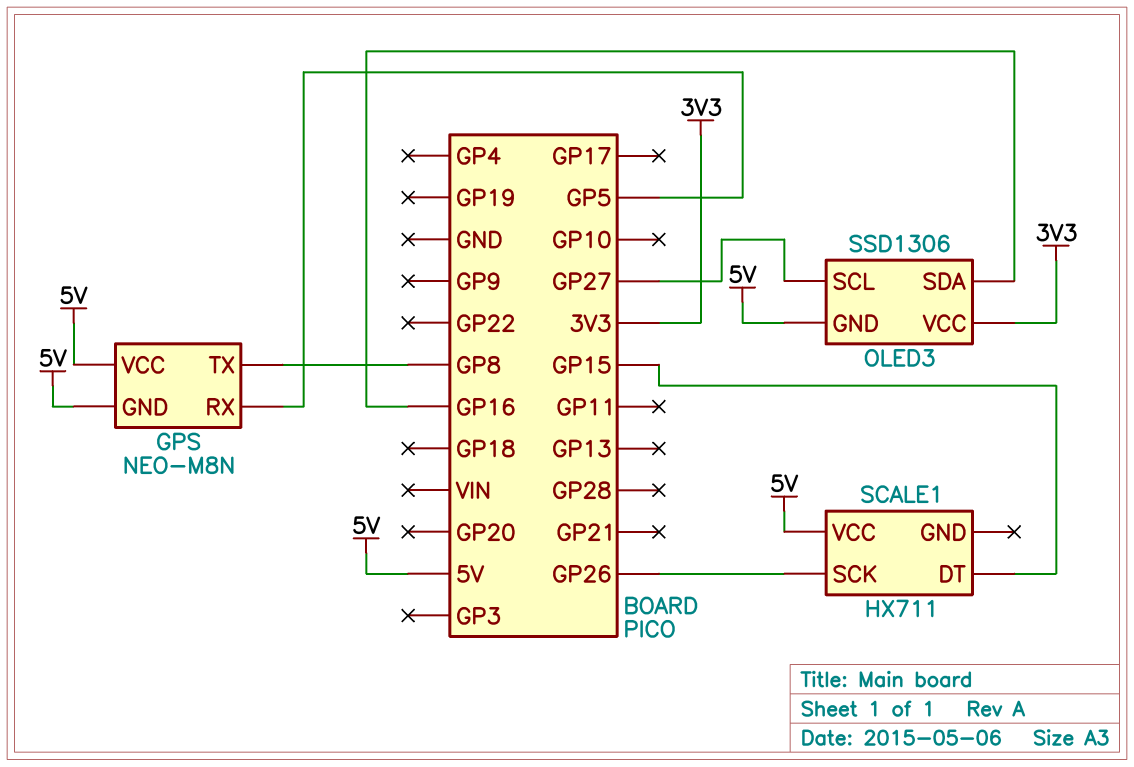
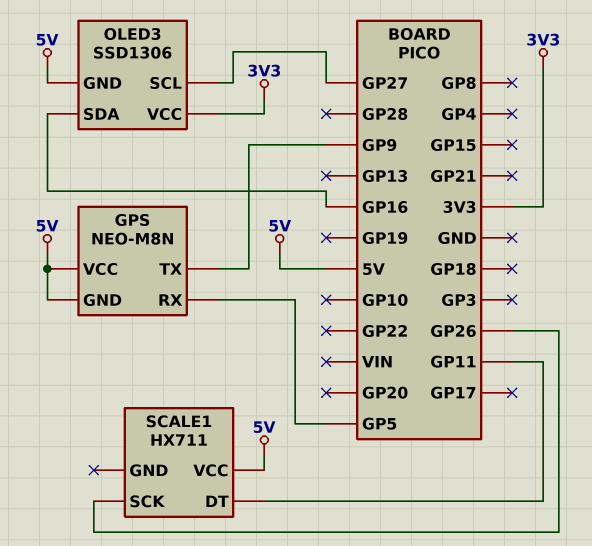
GPS pin TX: GP8 -> GP9
SCALE1 pin DT: GP15 -> GP11

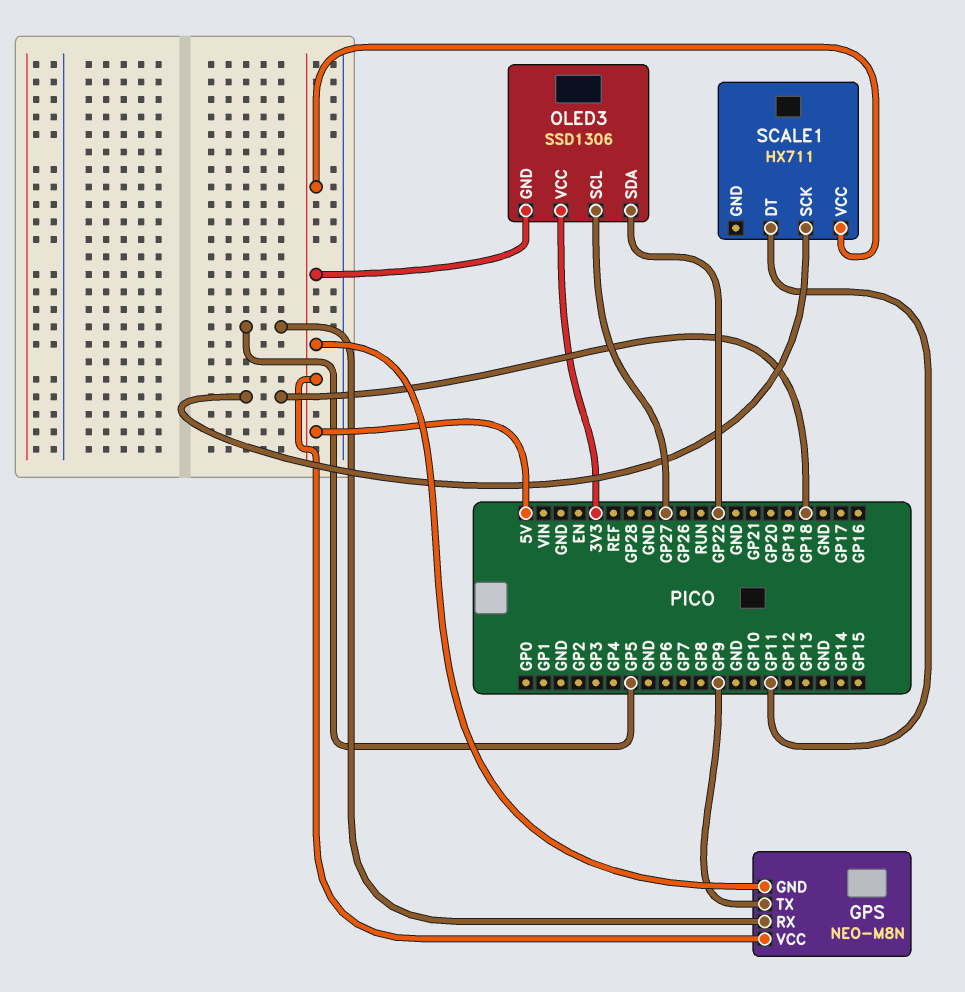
OLED3 pin SDA: GP16 -> GP22
SCALE1 pin SCK: GP26 -> GP18

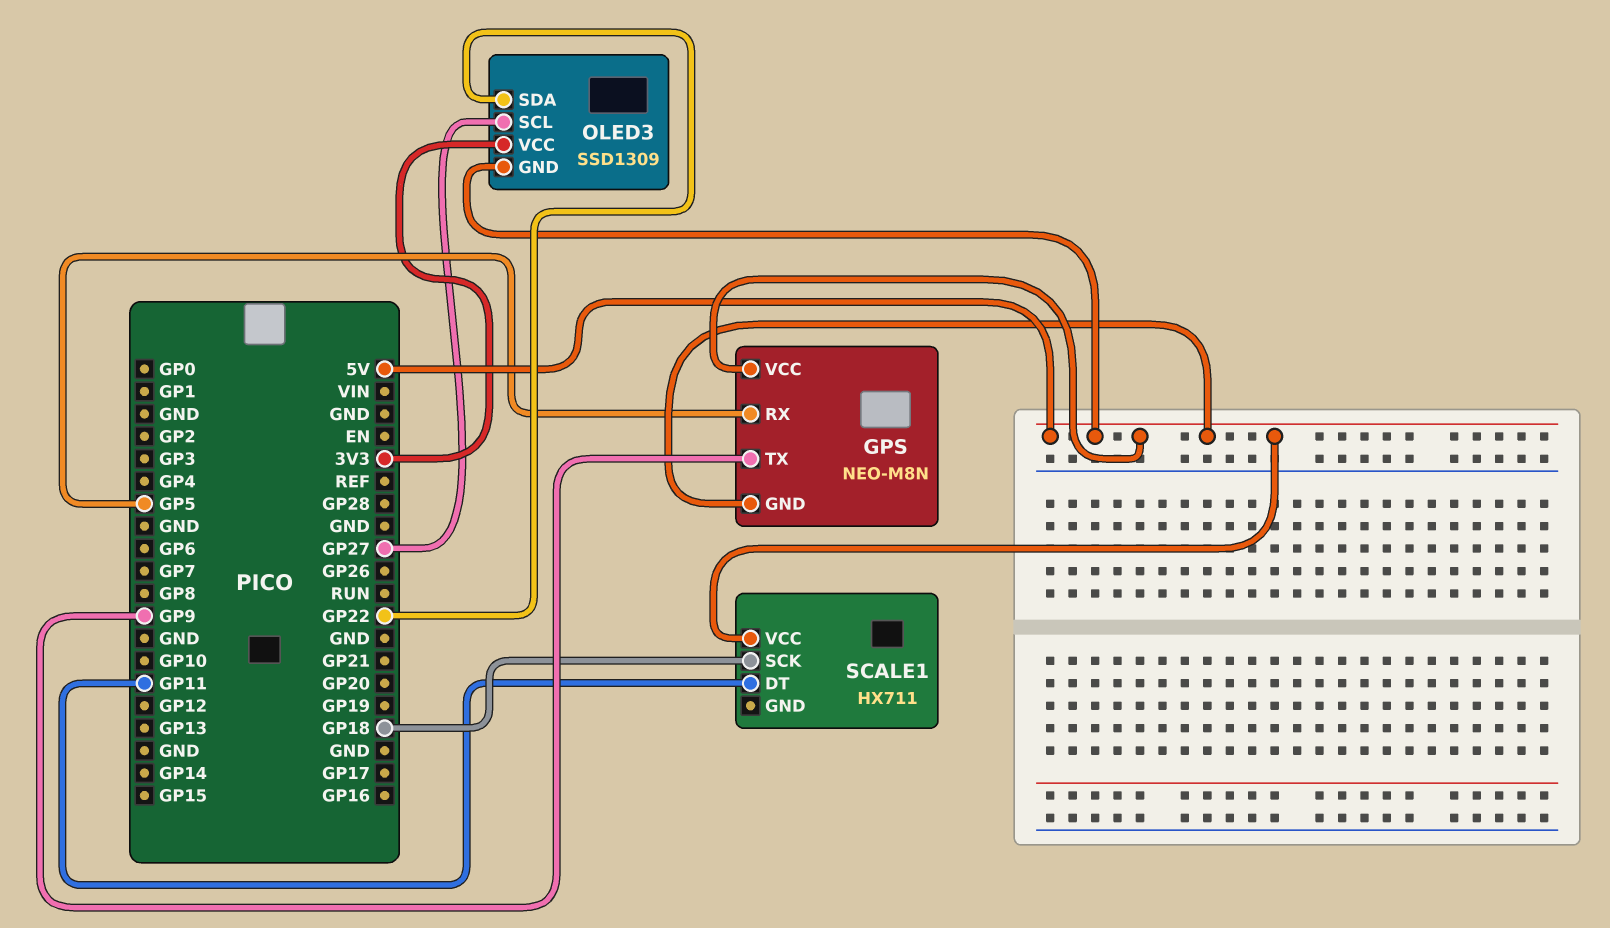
OLED3: SSD1306 -> SSD1309

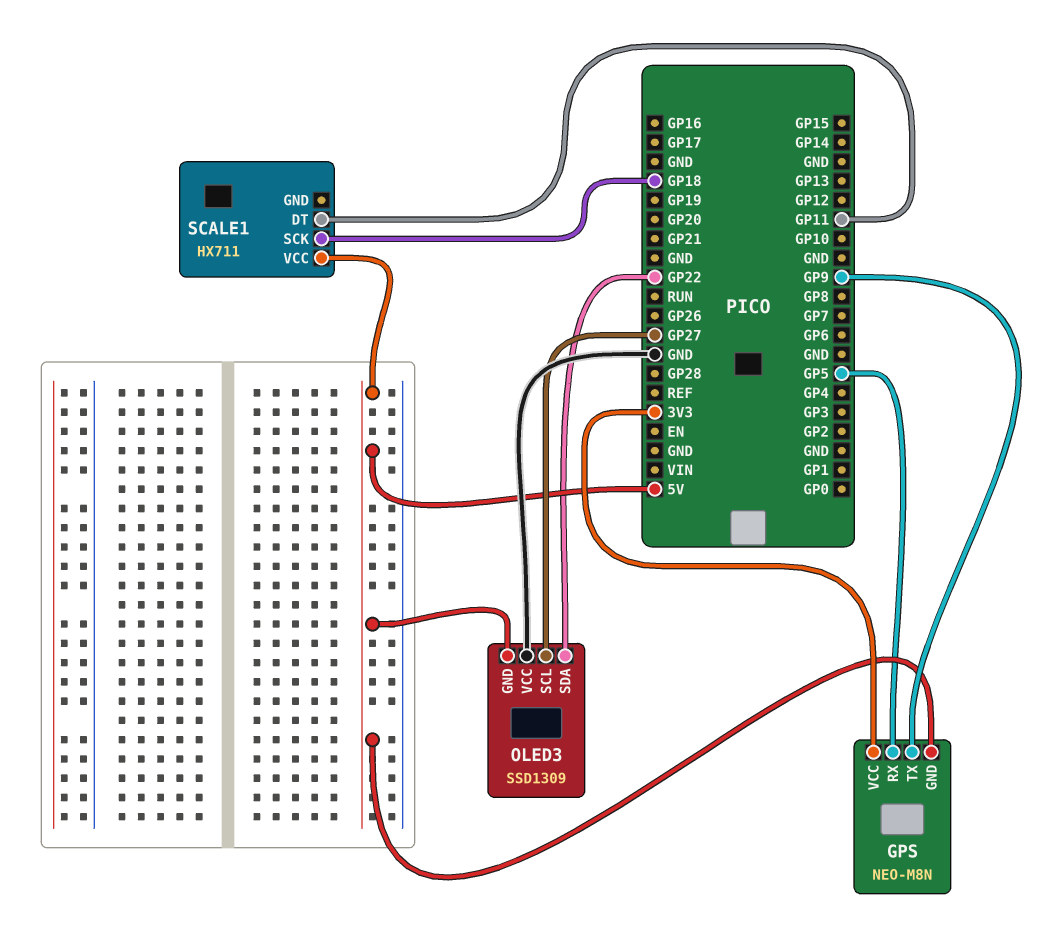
GPS pin VCC: 5V -> 3V3
OLED3 pin VCC: 3V3 -> GND

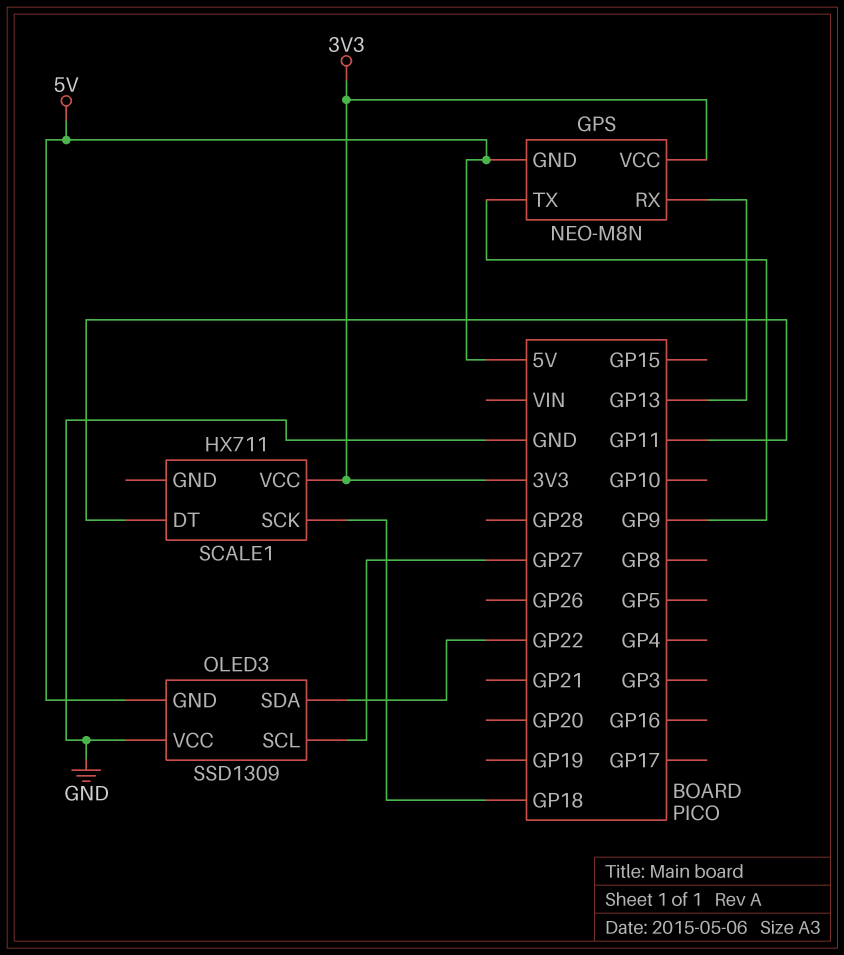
GPS pin RX: GP5 -> GP13
SCALE1 pin VCC: 5V -> 3V3

